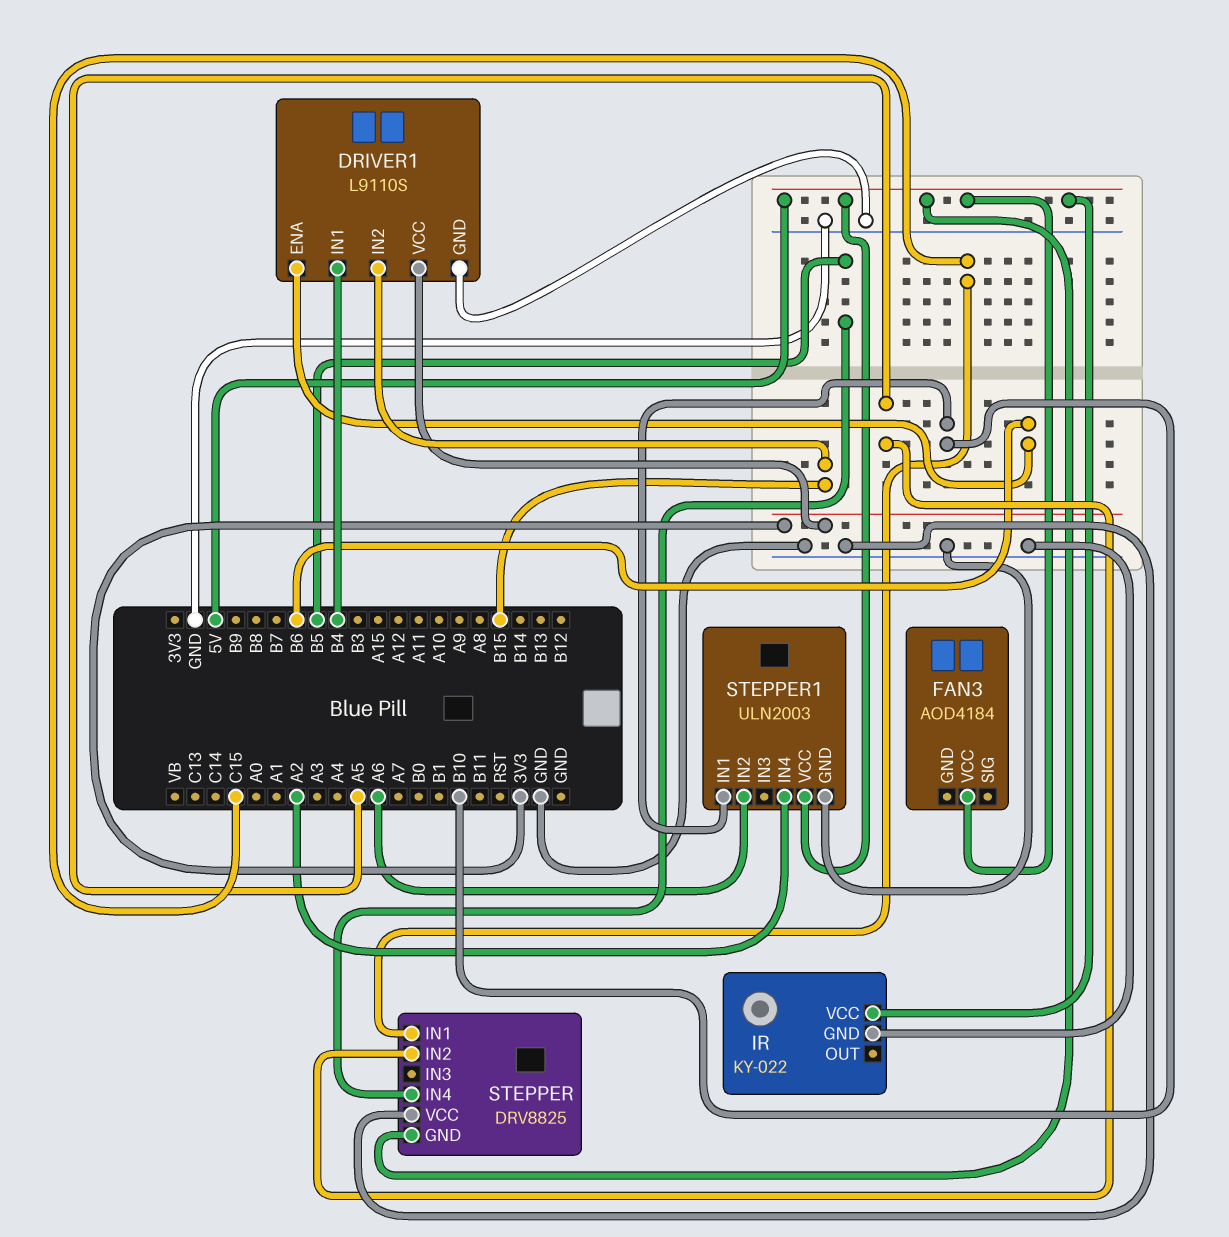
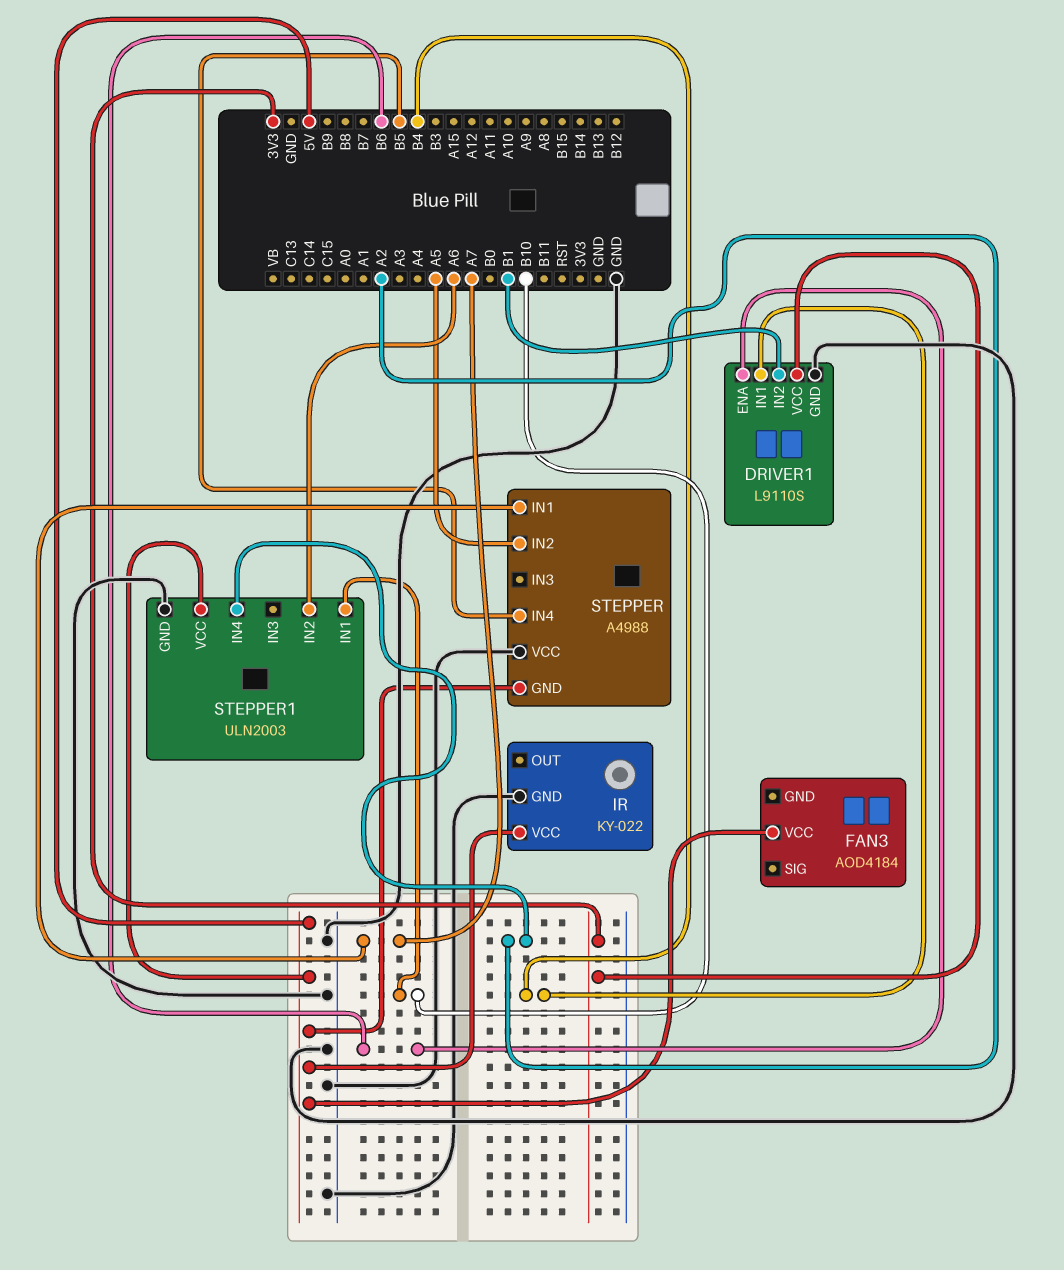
DRIVER1 pin IN2: B15 -> B1
STEPPER: DRV8825 -> A4988
STEPPER pin IN1: C15 -> A7

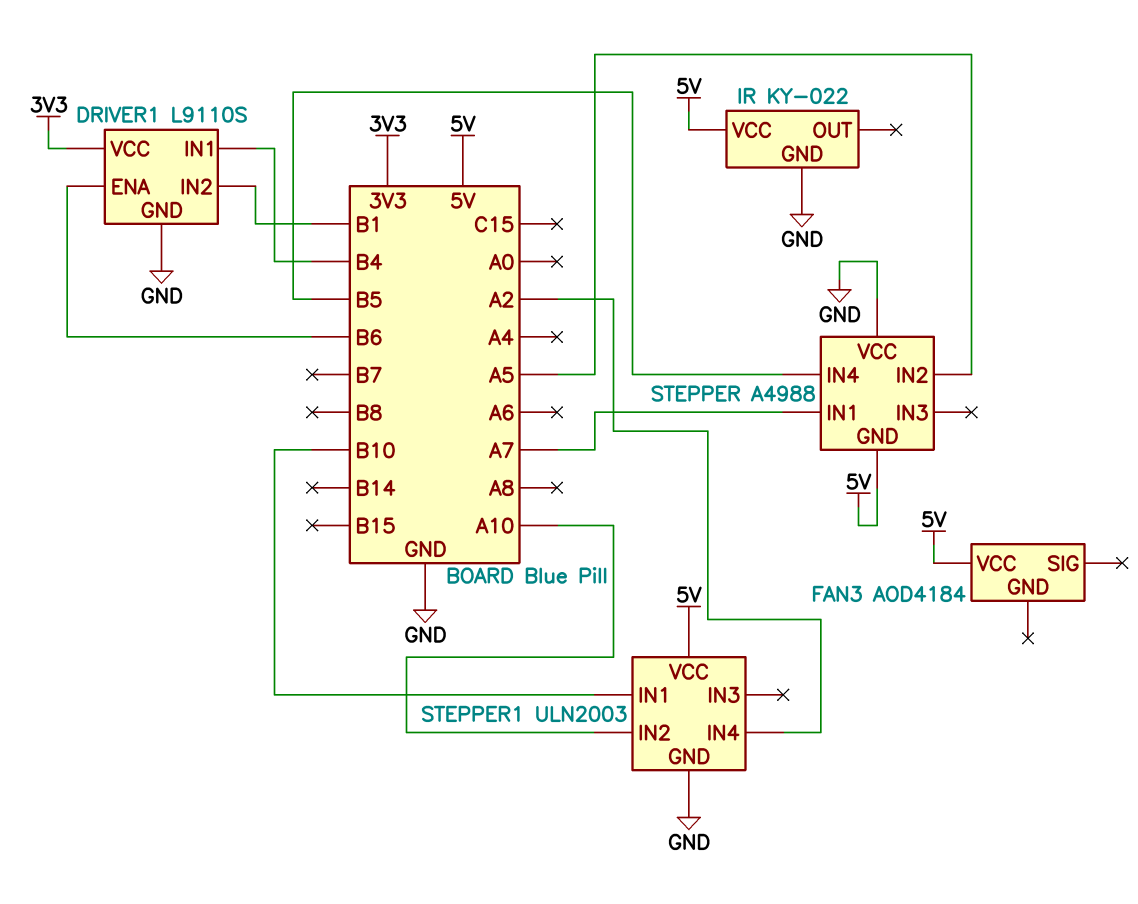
STEPPER1 pin IN2: A6 -> A10

